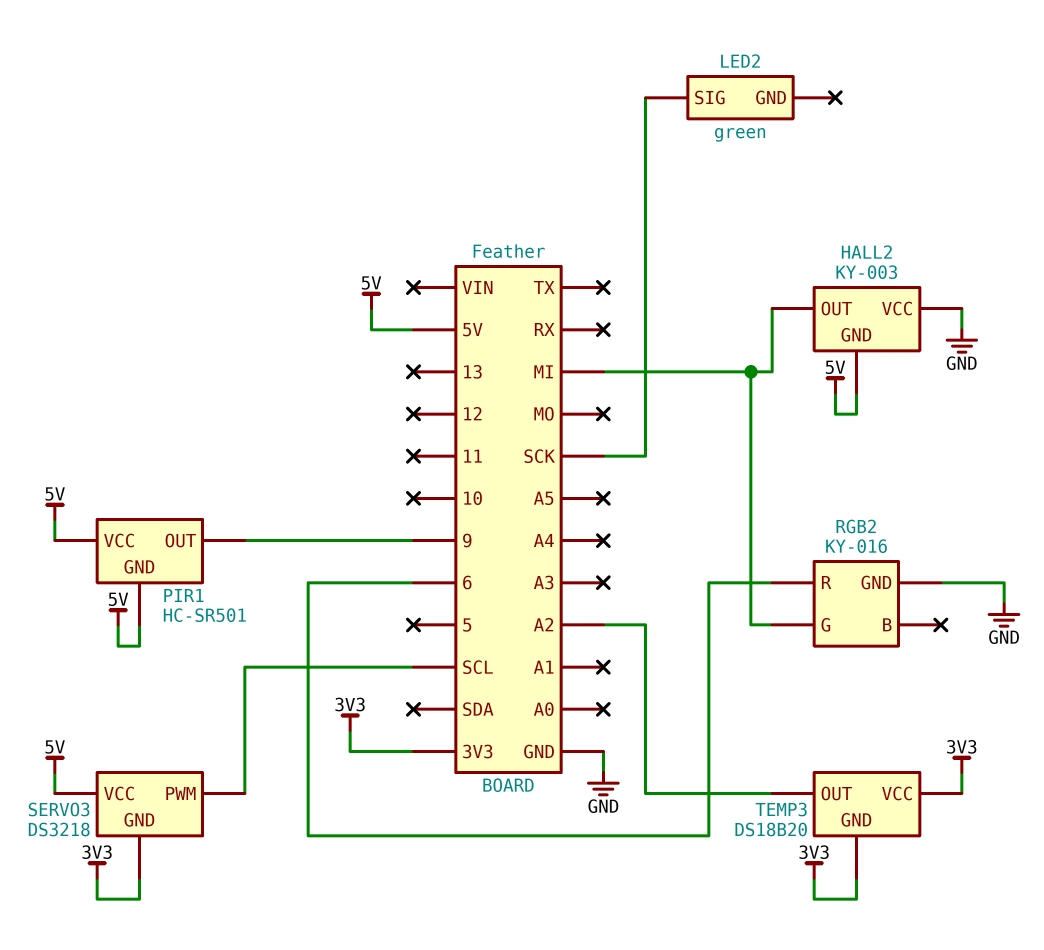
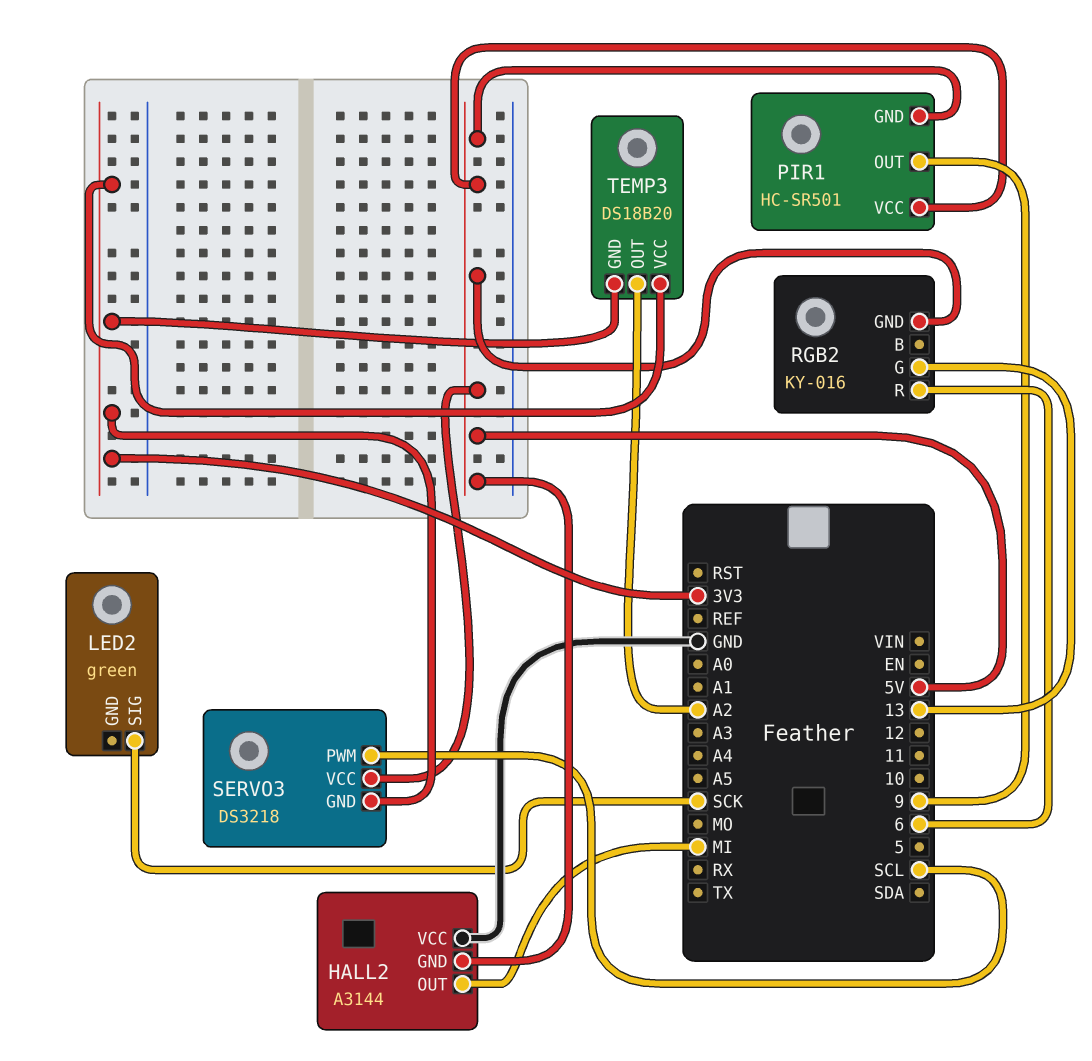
HALL2: KY-003 -> A3144
RGB2 pin G: MI -> 13
RGB2 pin GND: GND -> 5V

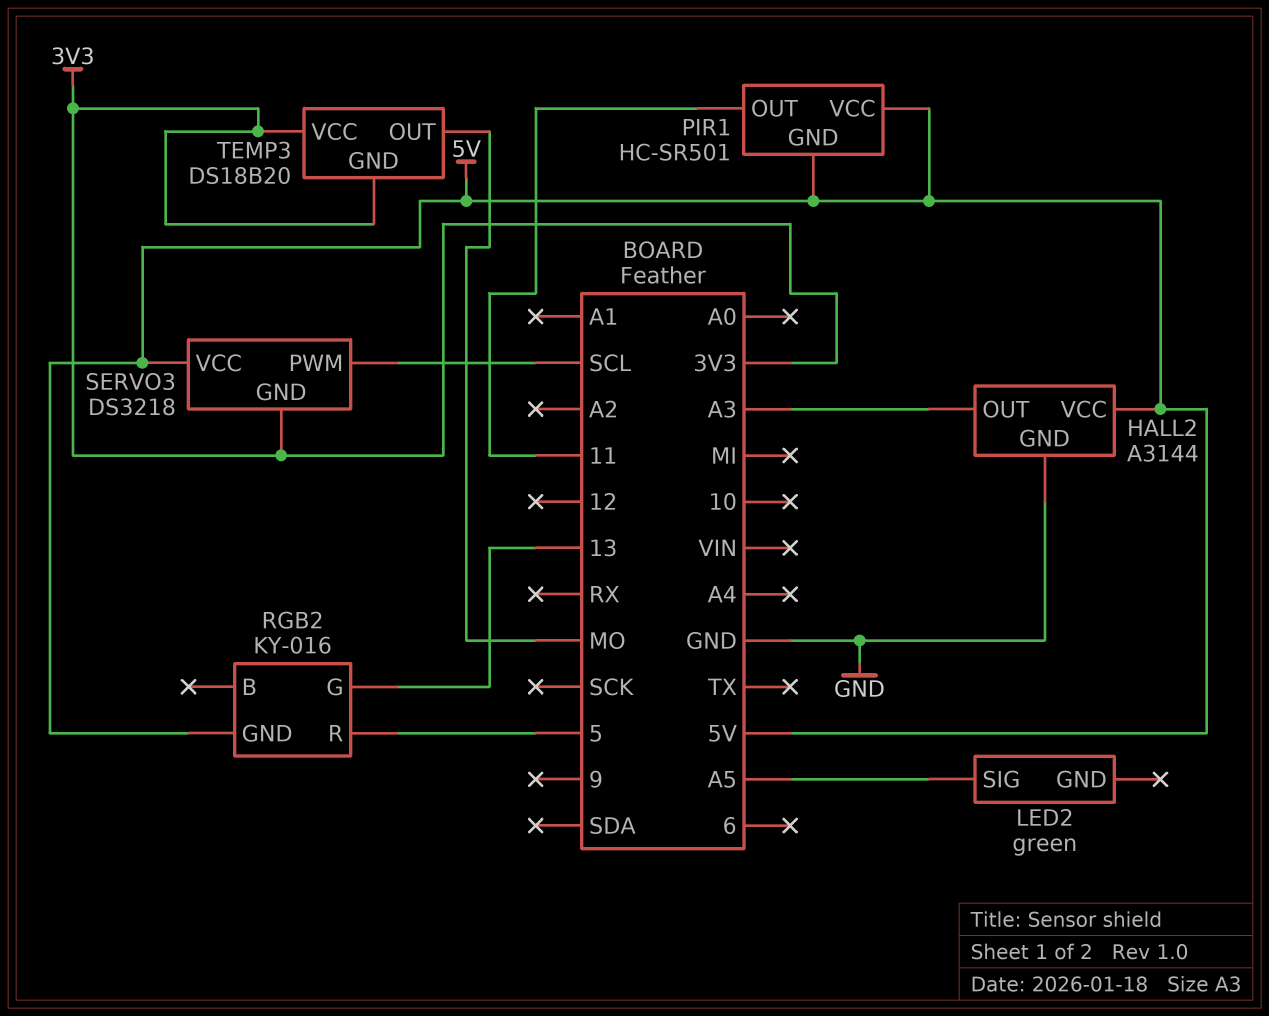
HALL2 pin GND: 5V -> GND
HALL2 pin OUT: MI -> A3
HALL2 pin VCC: GND -> 5V
LED2 pin SIG: SCK -> A5
PIR1 pin OUT: 9 -> 11
RGB2 pin R: 6 -> 5
TEMP3 pin OUT: A2 -> MO

